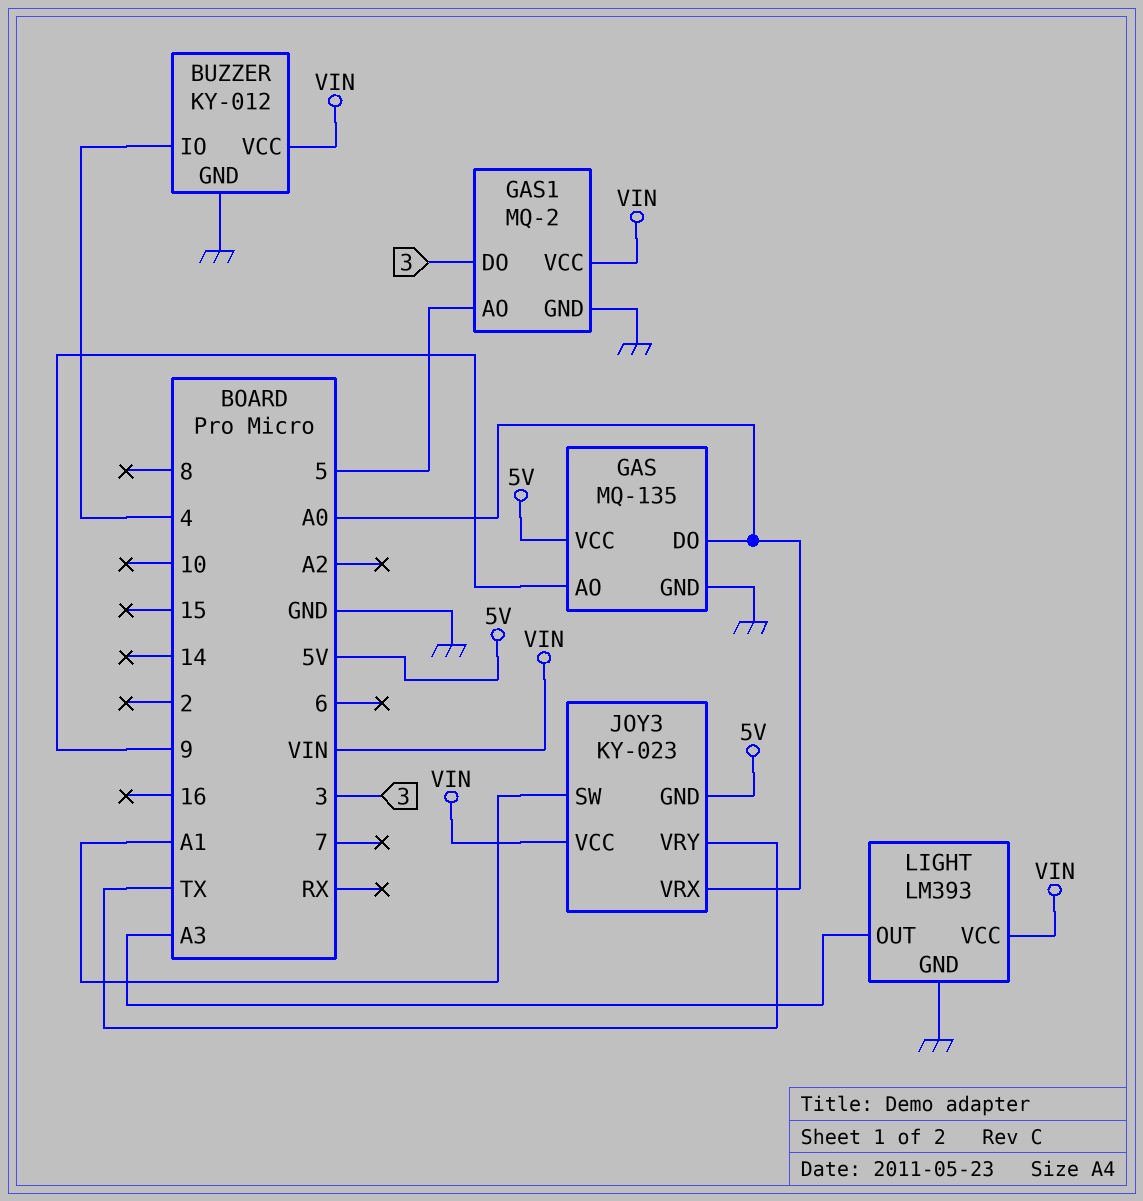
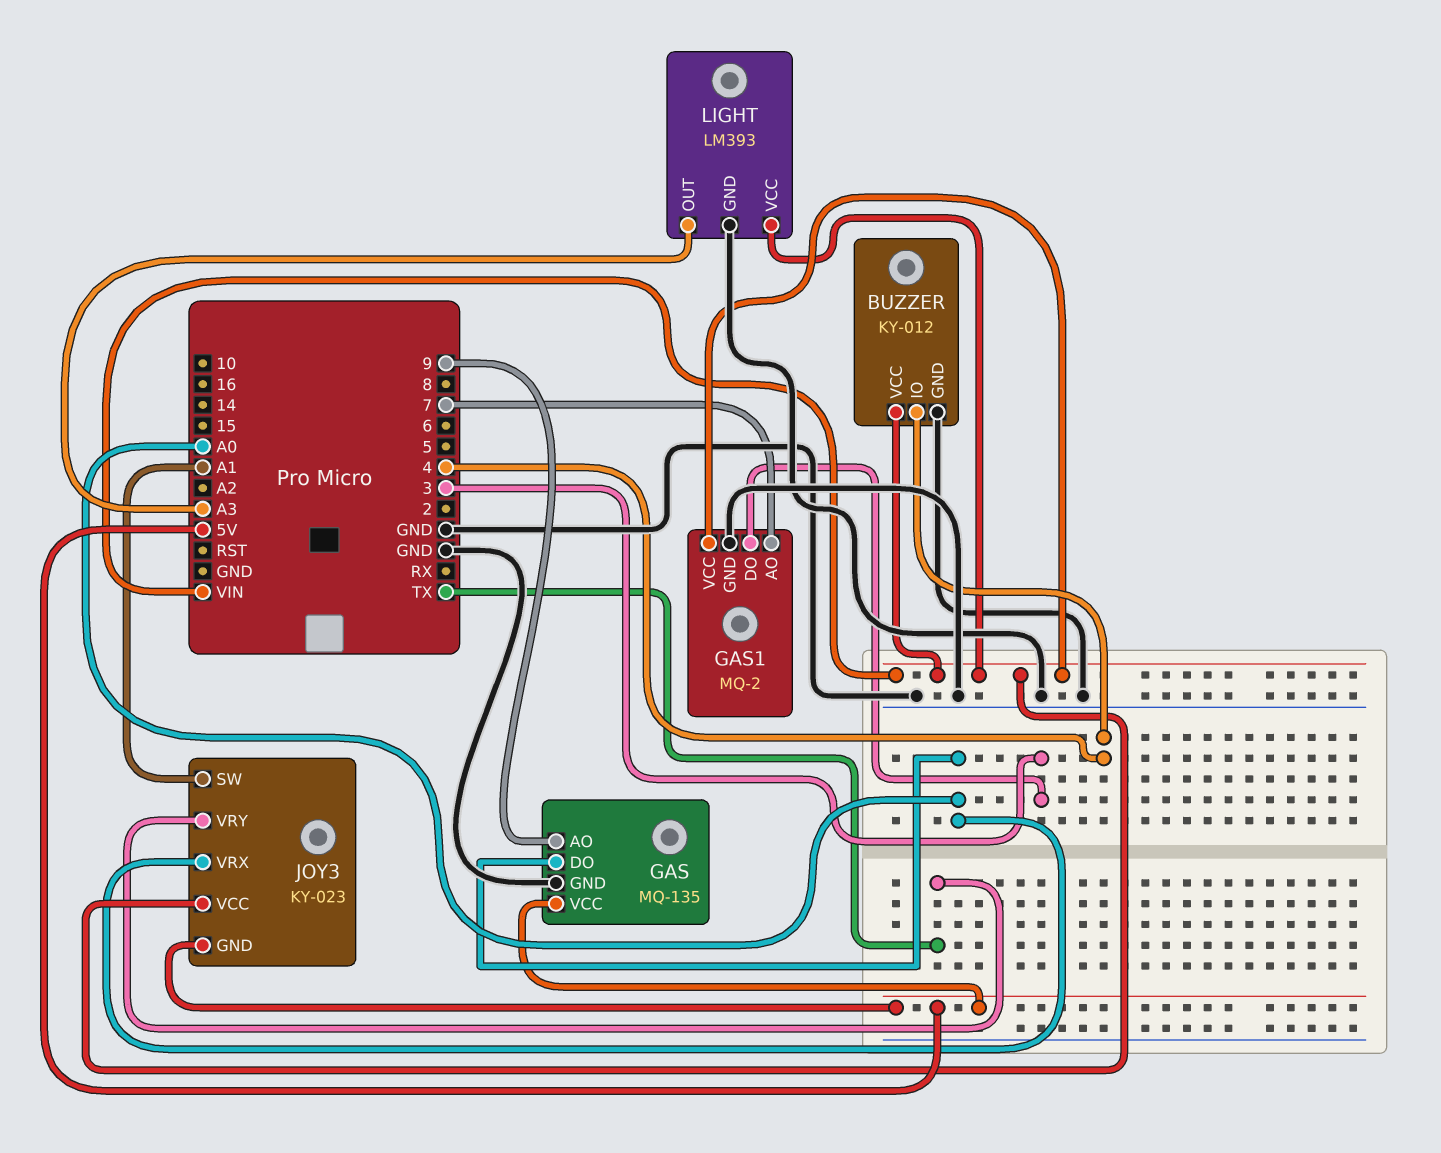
GAS1 pin AO: 5 -> 7

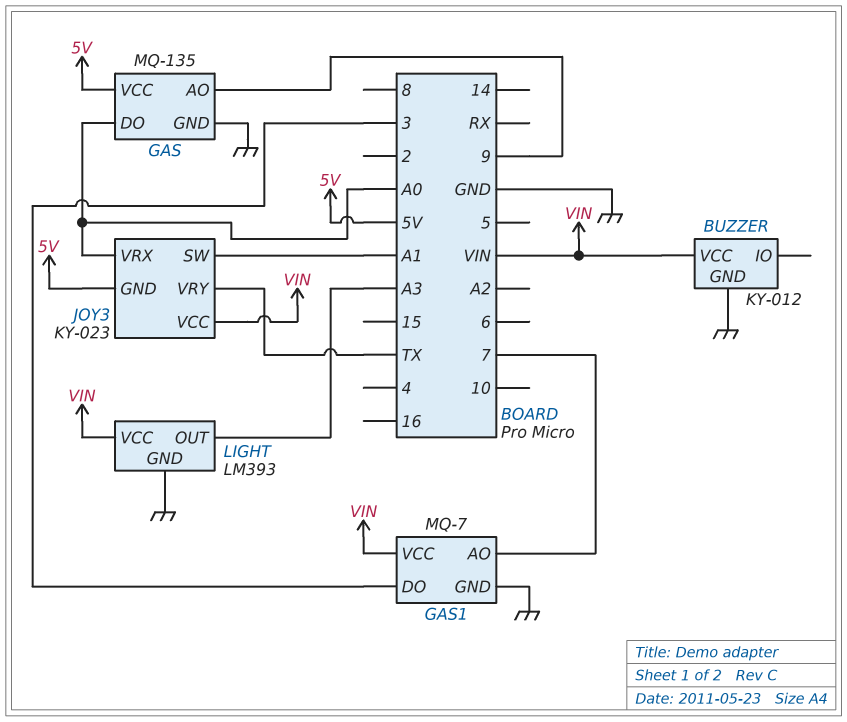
BUZZER pin IO: 4 -> none
GAS1: MQ-2 -> MQ-7

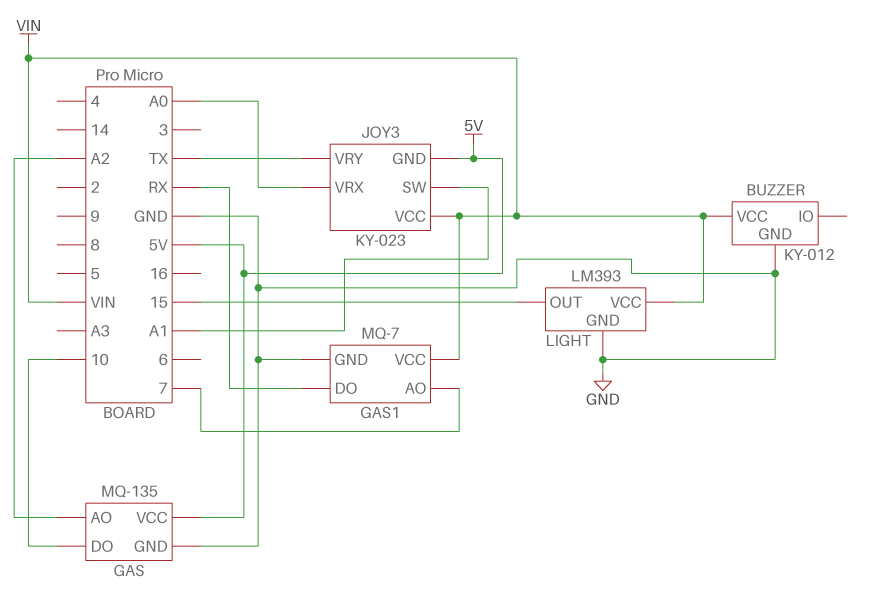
GAS pin AO: 9 -> A2
GAS pin DO: A0 -> 10
GAS1 pin DO: 3 -> RX
LIGHT pin OUT: A3 -> 15

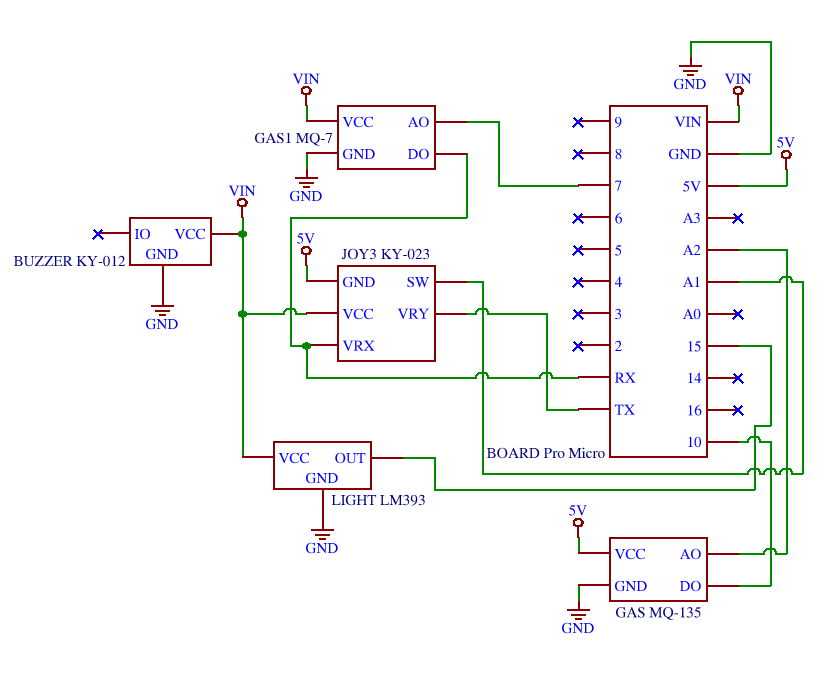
JOY3 pin VRX: A0 -> RX

